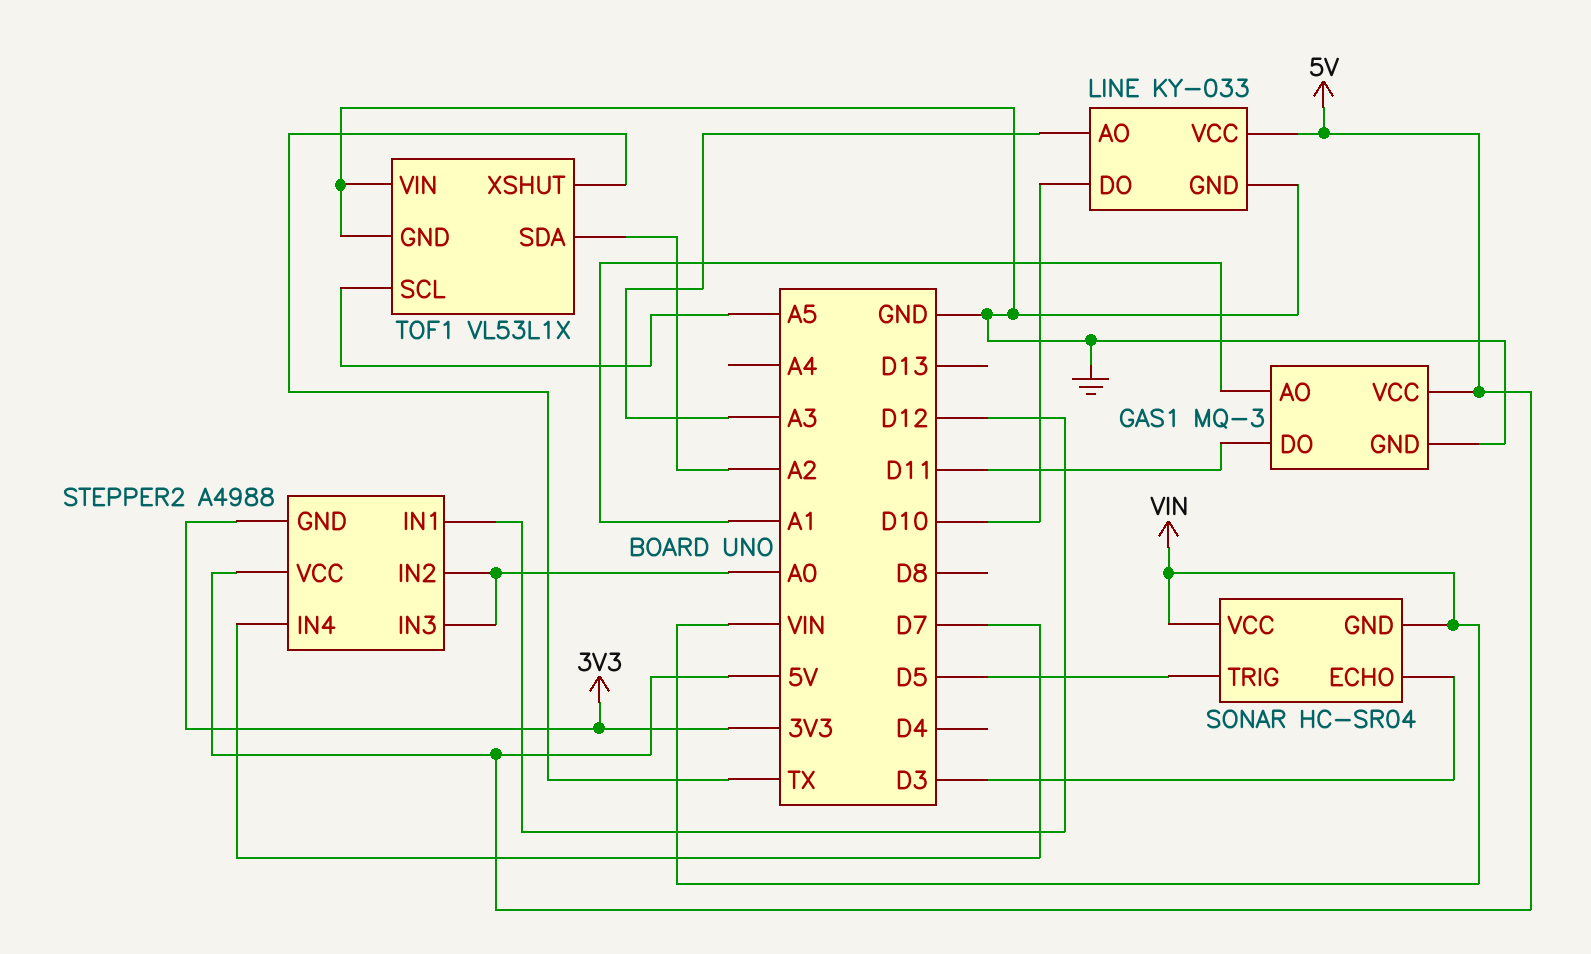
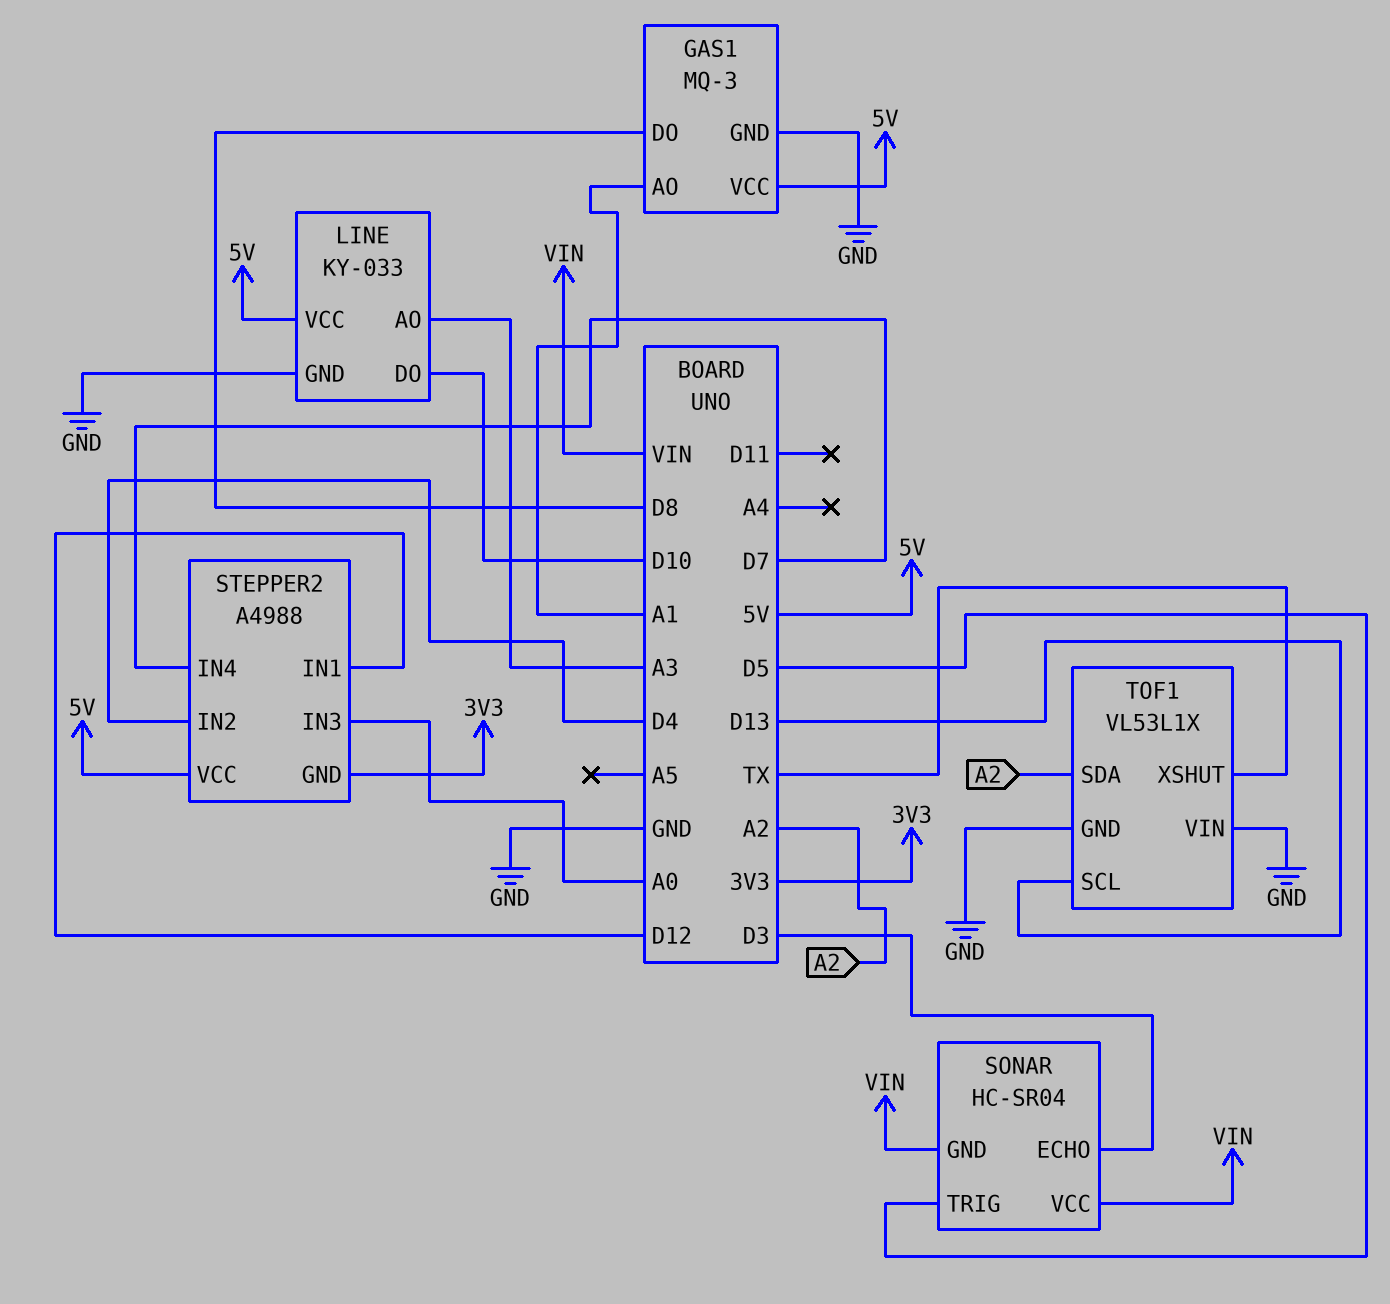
GAS1 pin DO: D11 -> D8
STEPPER2 pin IN2: A0 -> D4
TOF1 pin SCL: A5 -> D13

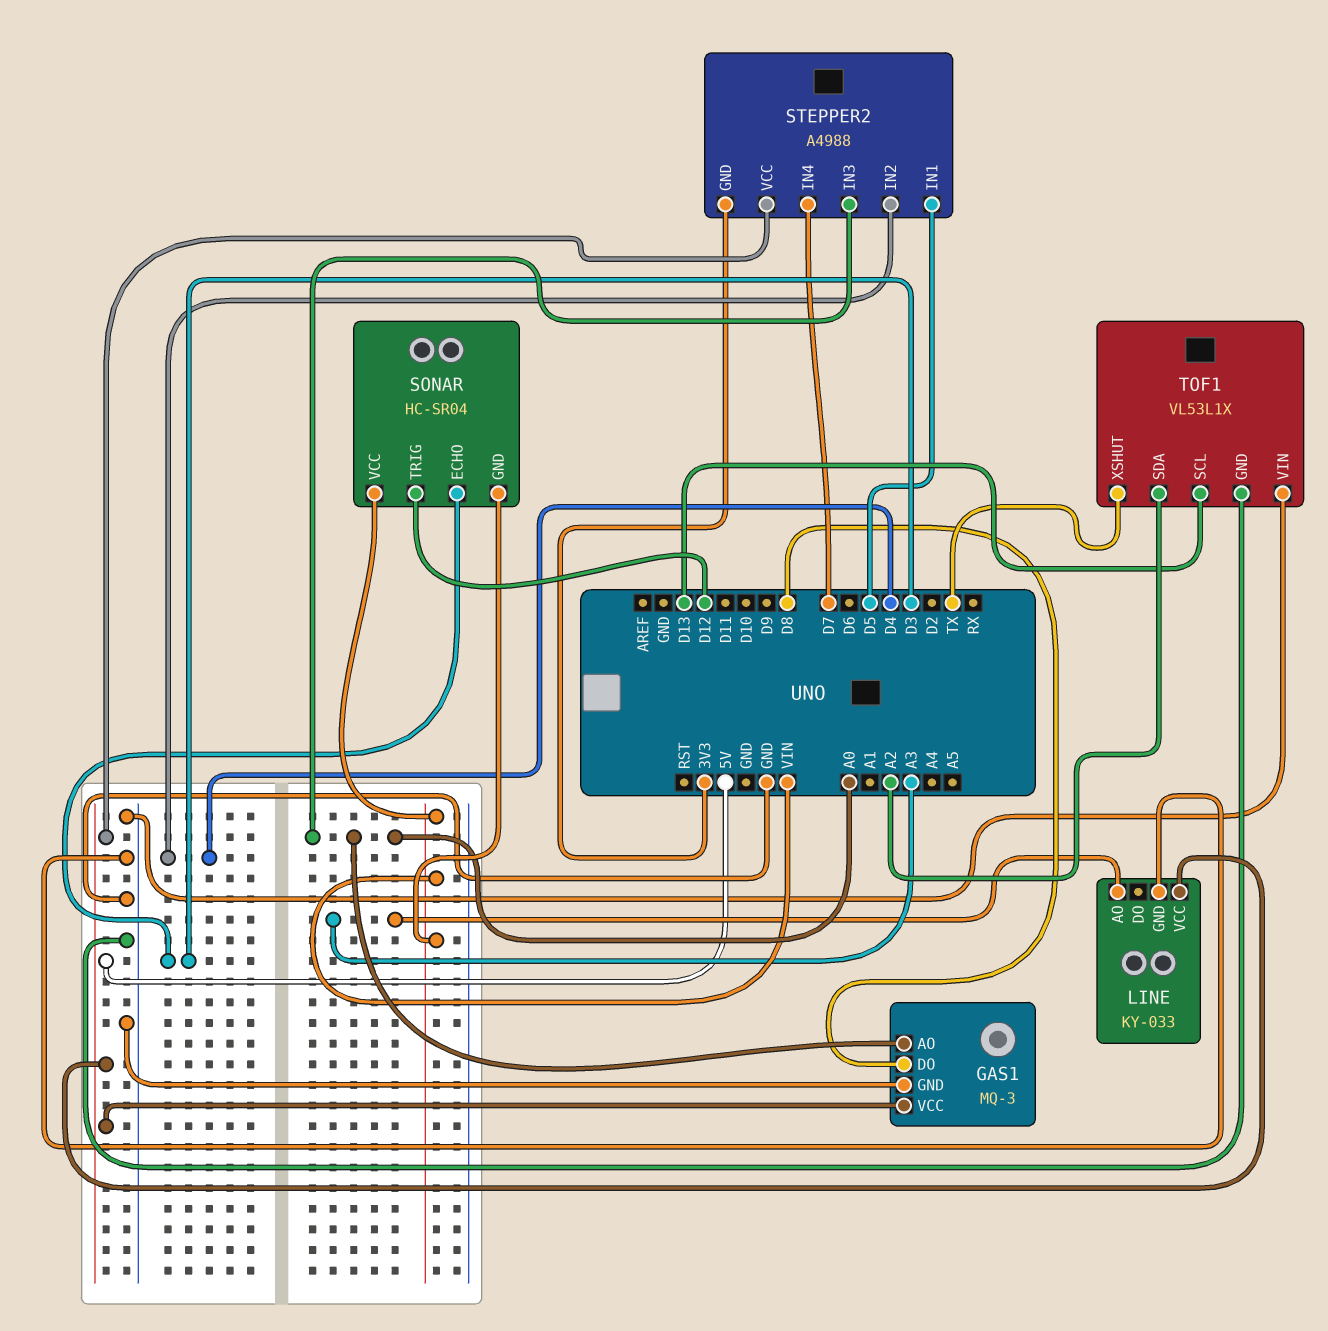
GAS1 pin AO: A1 -> A0
LINE pin DO: D10 -> none
SONAR pin TRIG: D5 -> D12
STEPPER2 pin IN1: D12 -> D5

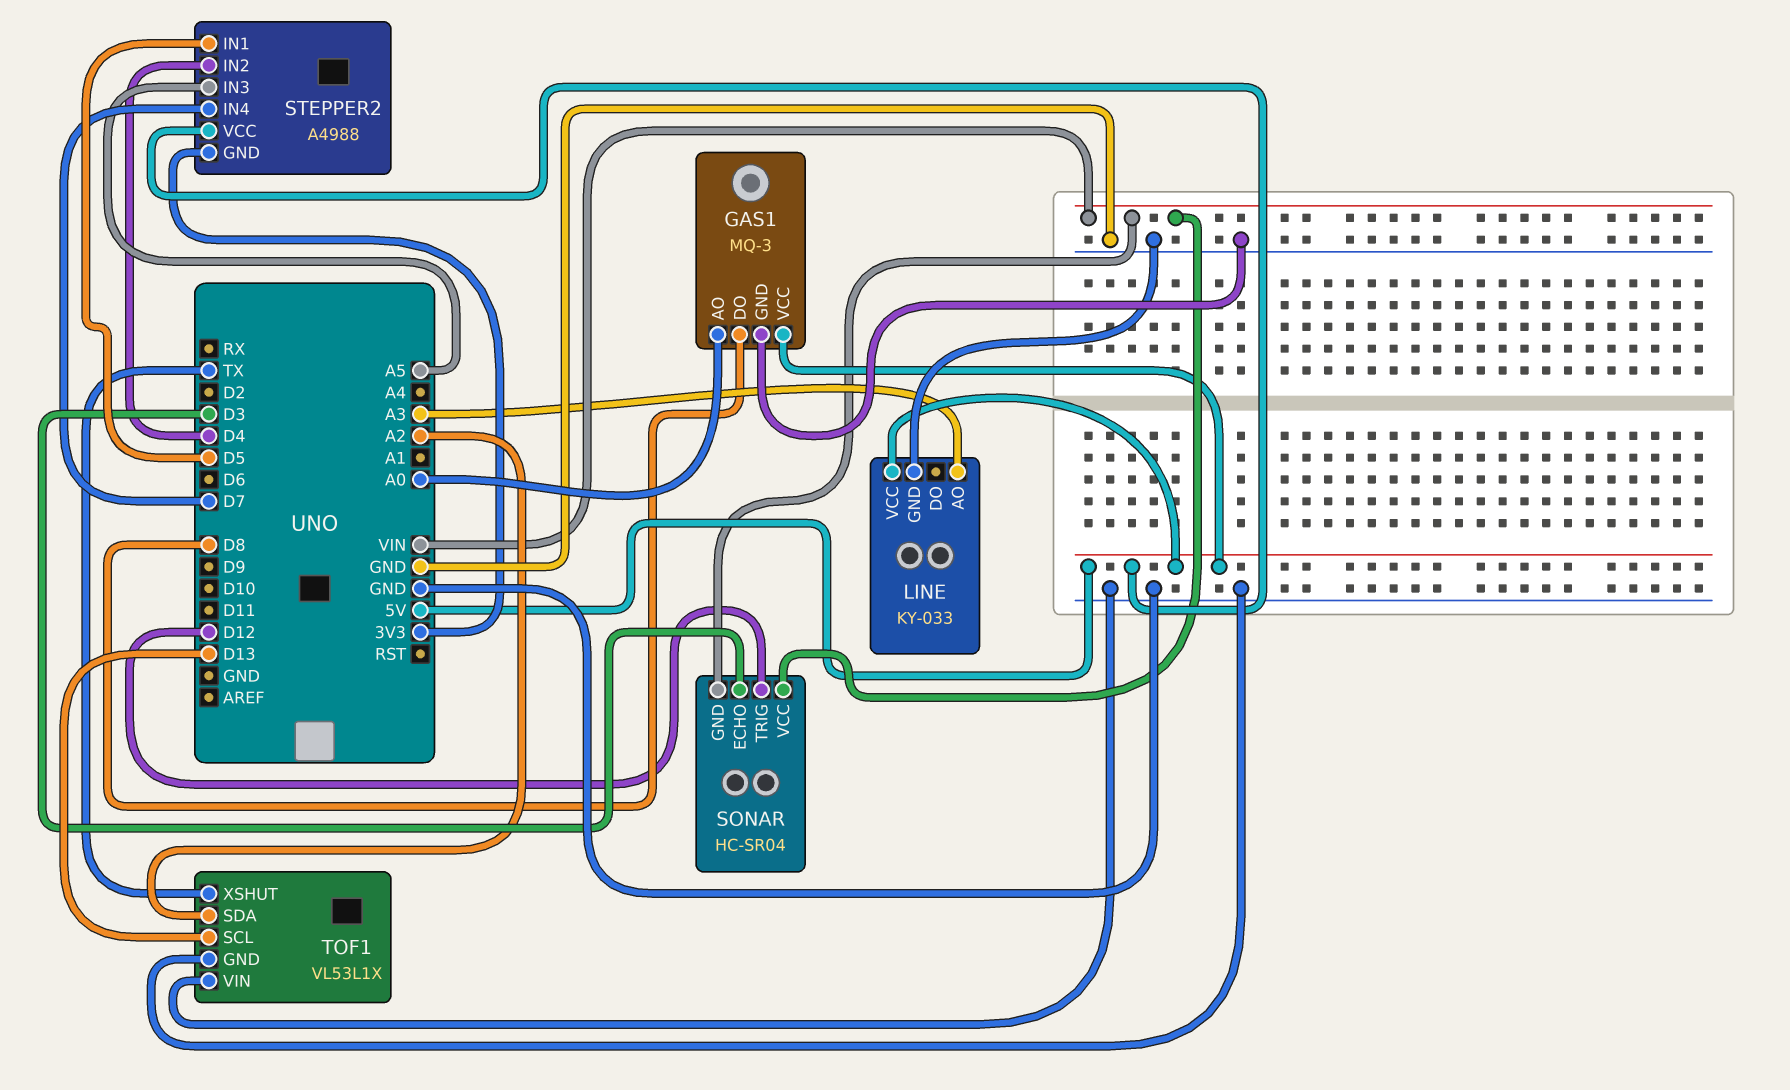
STEPPER2 pin IN3: A0 -> A5

